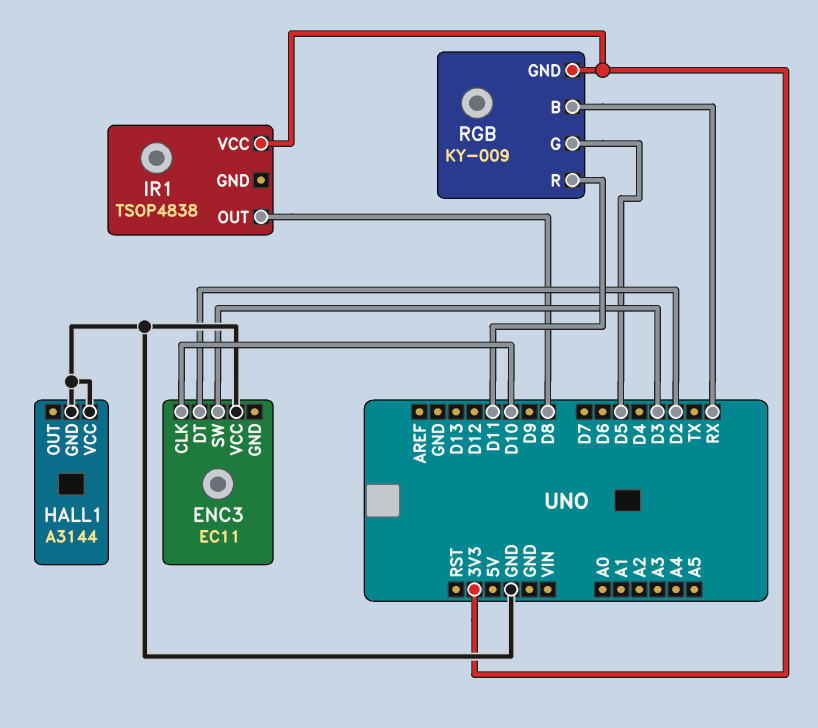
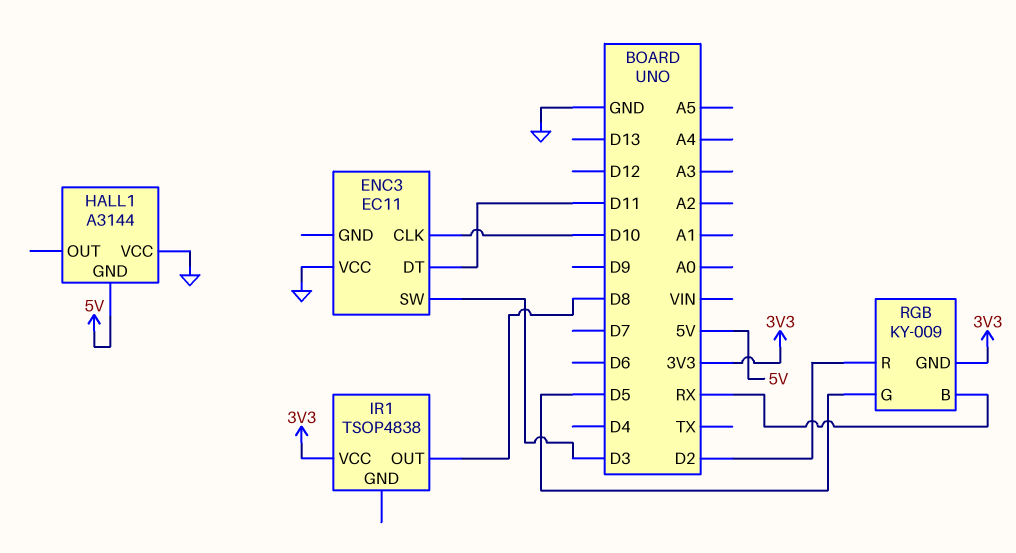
ENC3 pin DT: D2 -> D11
HALL1 pin GND: GND -> 5V
RGB pin R: D11 -> D2

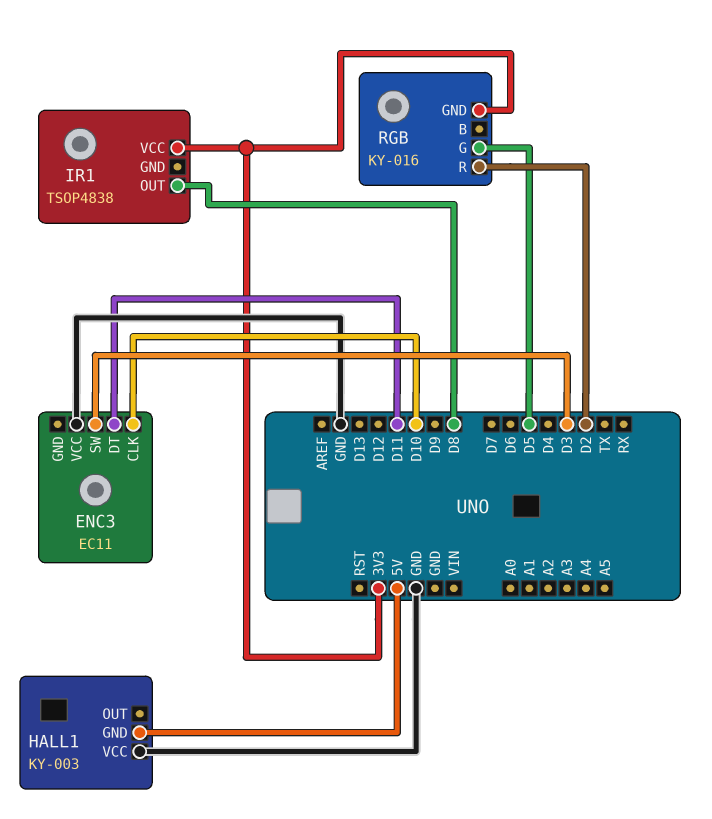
HALL1: A3144 -> KY-003
RGB: KY-009 -> KY-016
RGB pin B: RX -> none

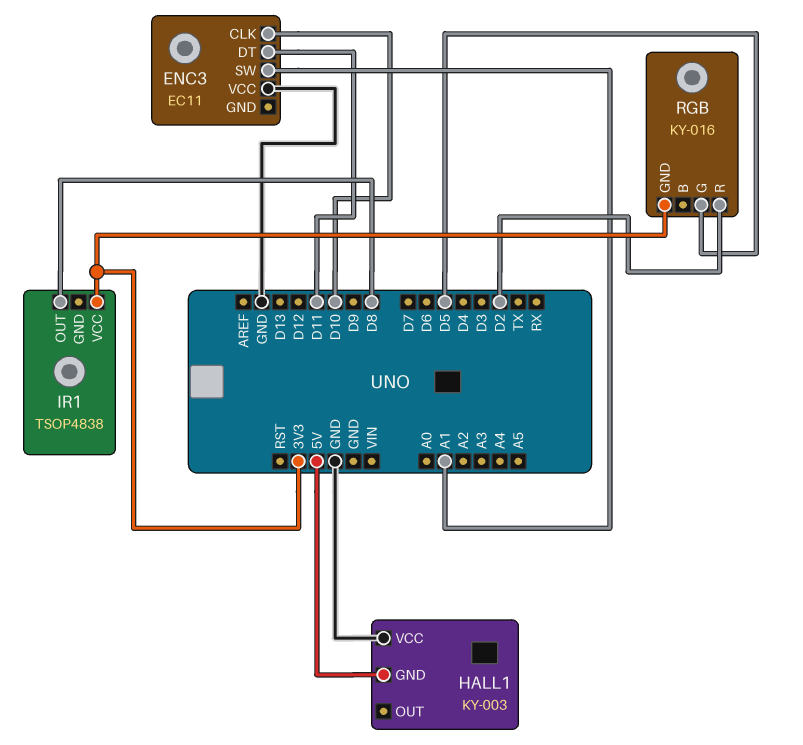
ENC3 pin SW: D3 -> A1

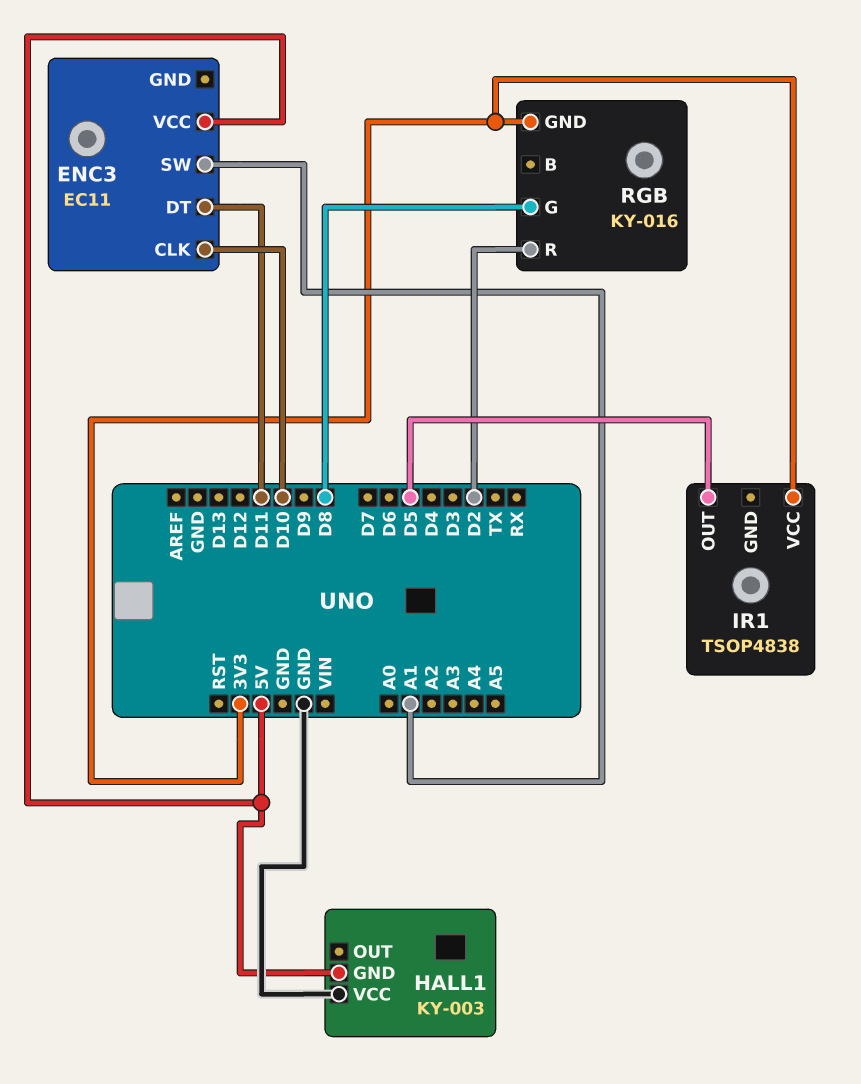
ENC3 pin VCC: GND -> 5V
IR1 pin OUT: D8 -> D5
RGB pin G: D5 -> D8

